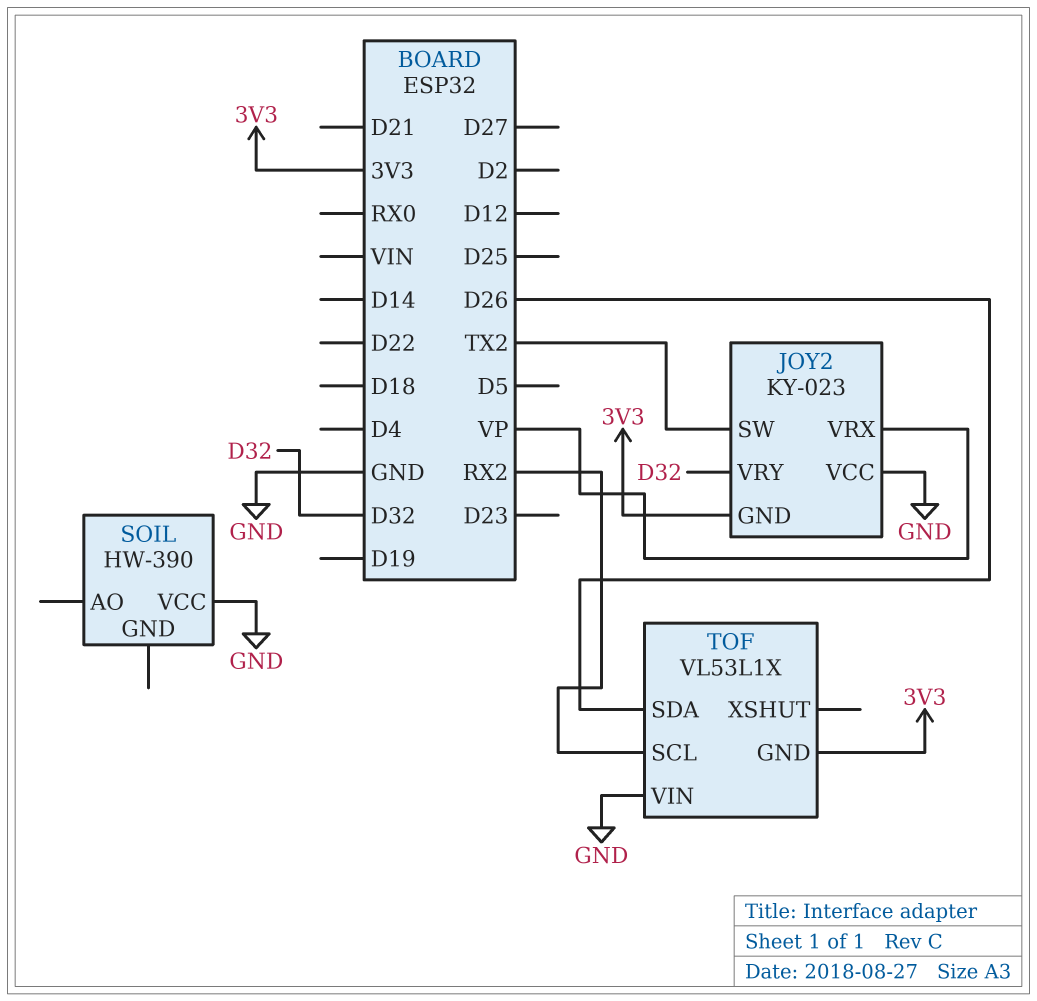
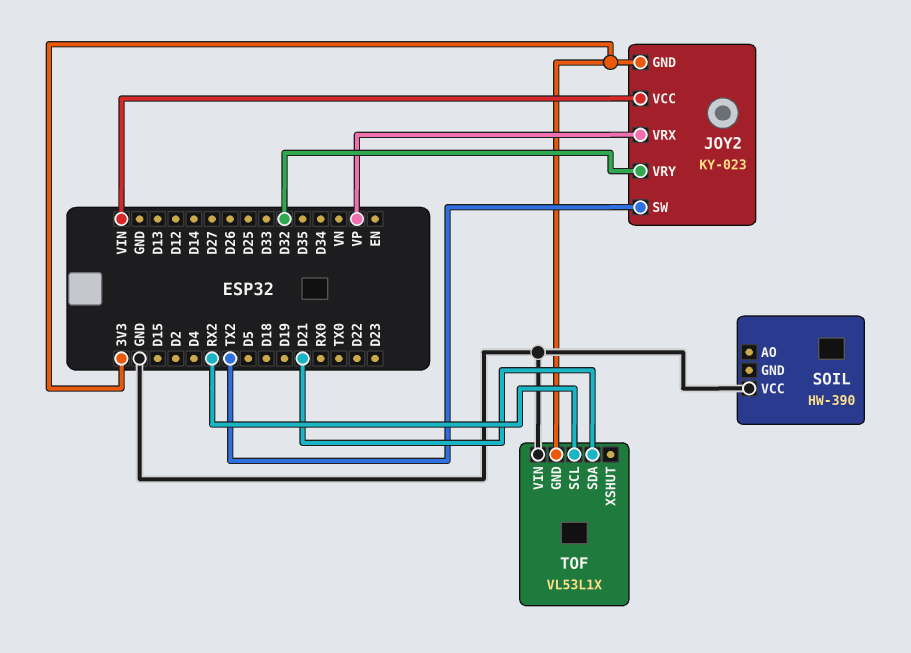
JOY2 pin VCC: GND -> VIN
TOF pin SDA: D26 -> D21

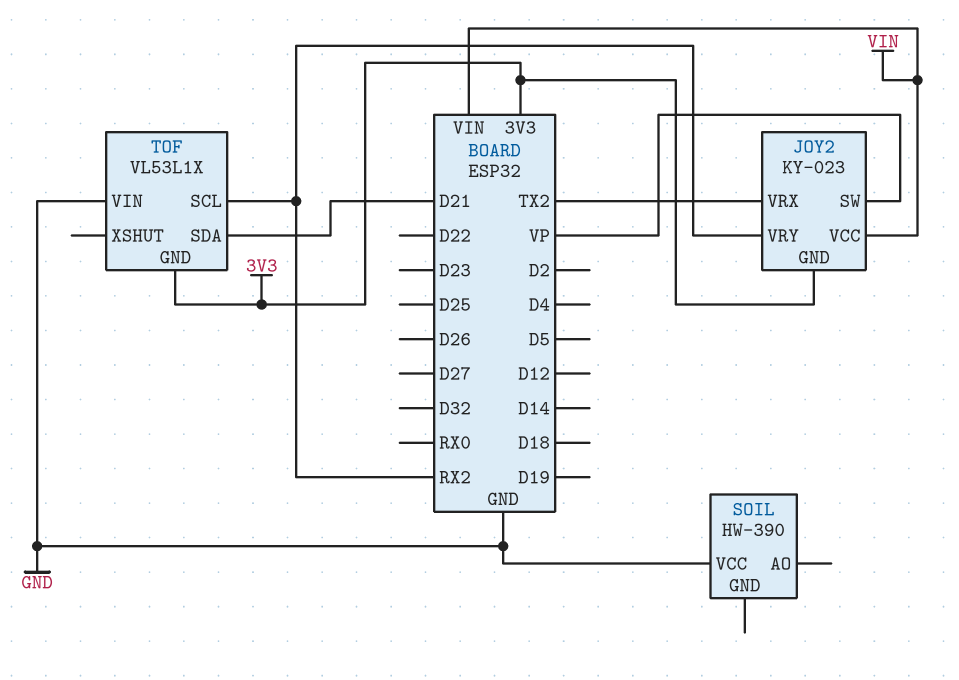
JOY2 pin SW: TX2 -> VP
JOY2 pin VRX: VP -> TX2
JOY2 pin VRY: D32 -> RX2

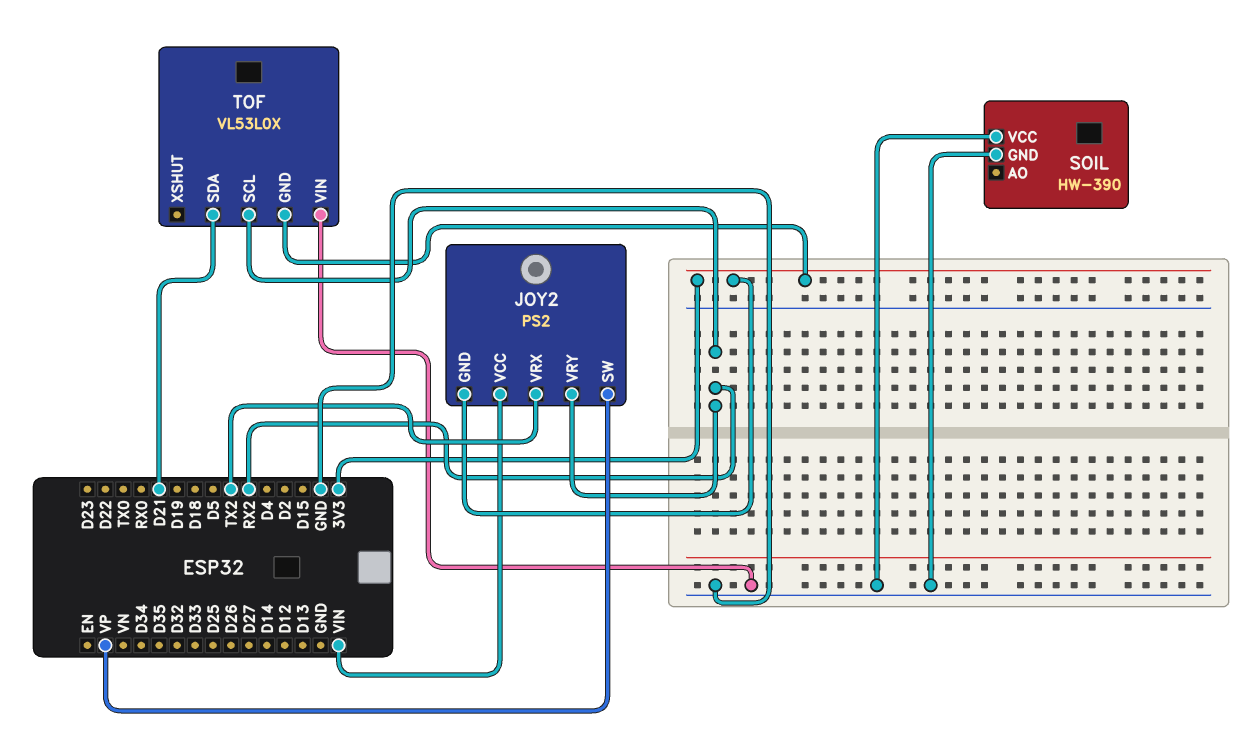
JOY2: KY-023 -> PS2
SOIL pin GND: none -> GND
TOF: VL53L1X -> VL53L0X

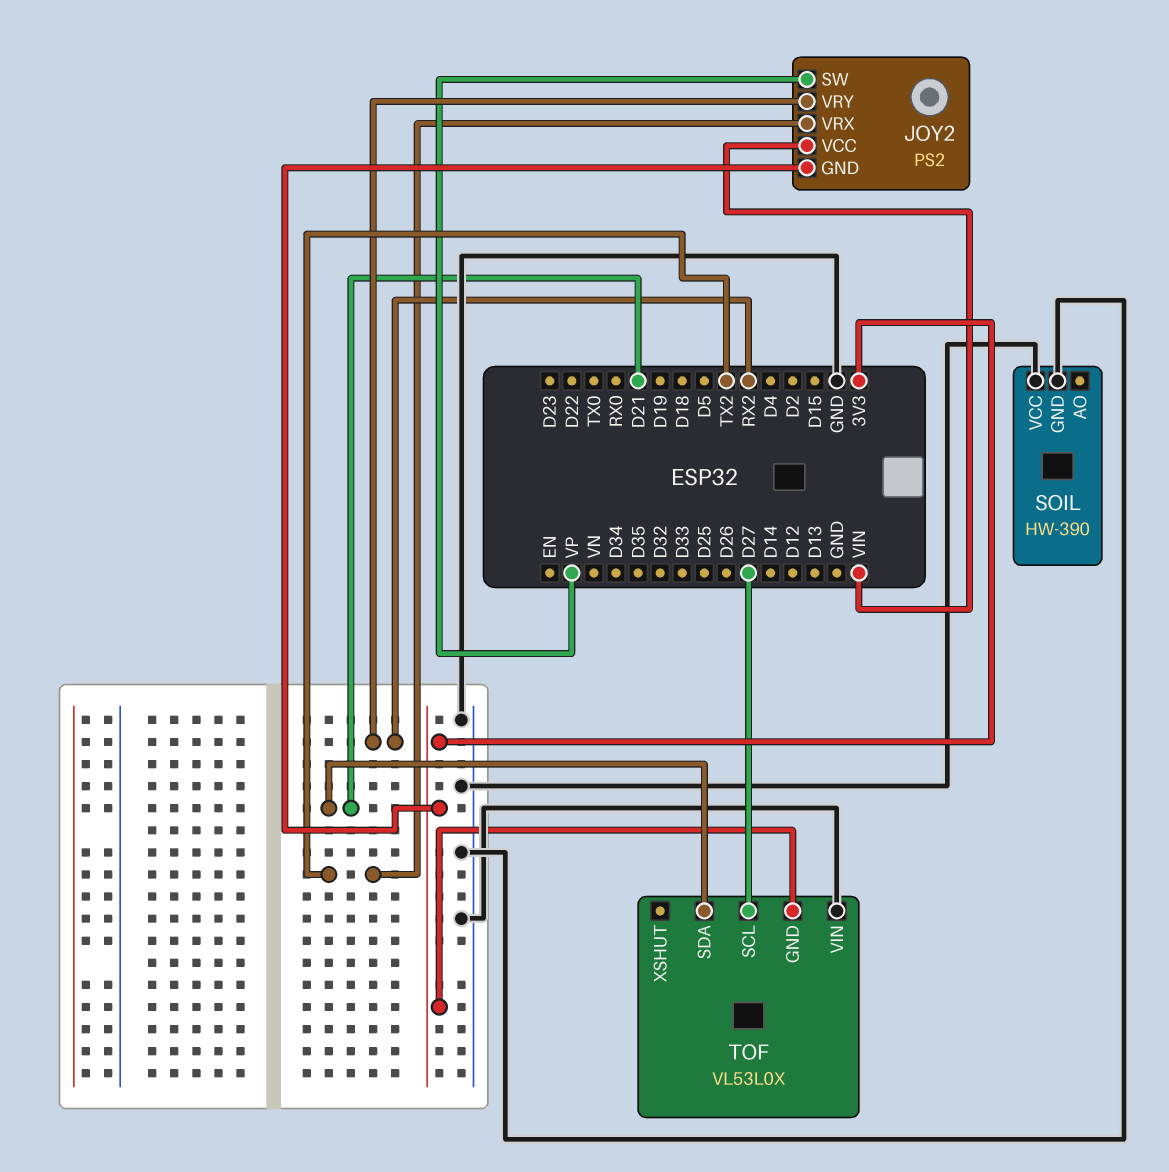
TOF pin SCL: RX2 -> D27

